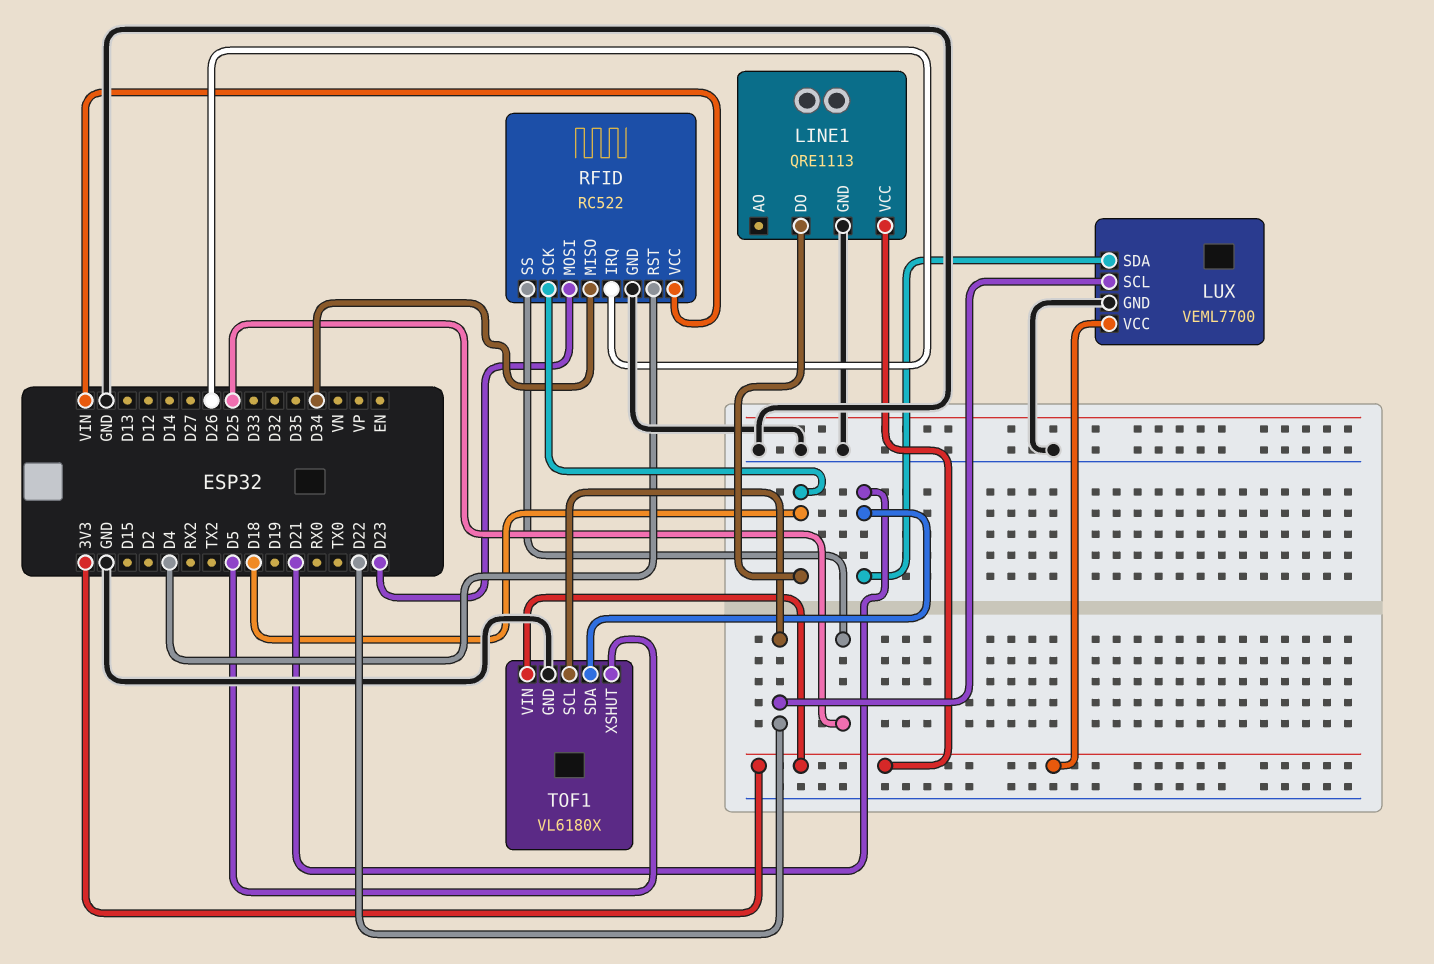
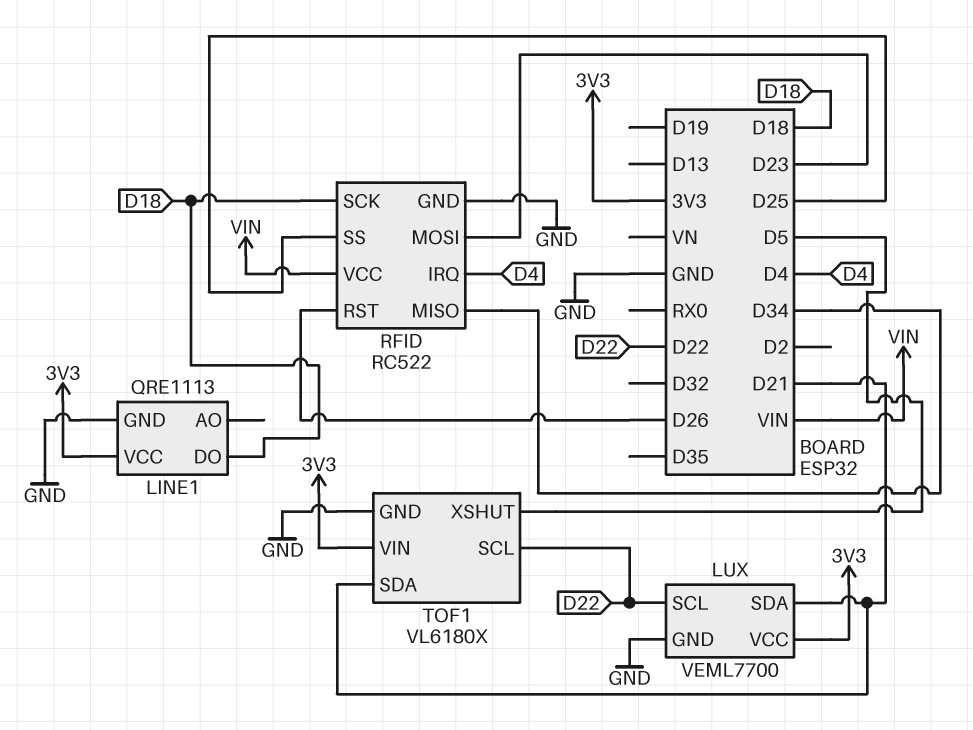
RFID pin IRQ: D26 -> D4
RFID pin RST: D4 -> D26

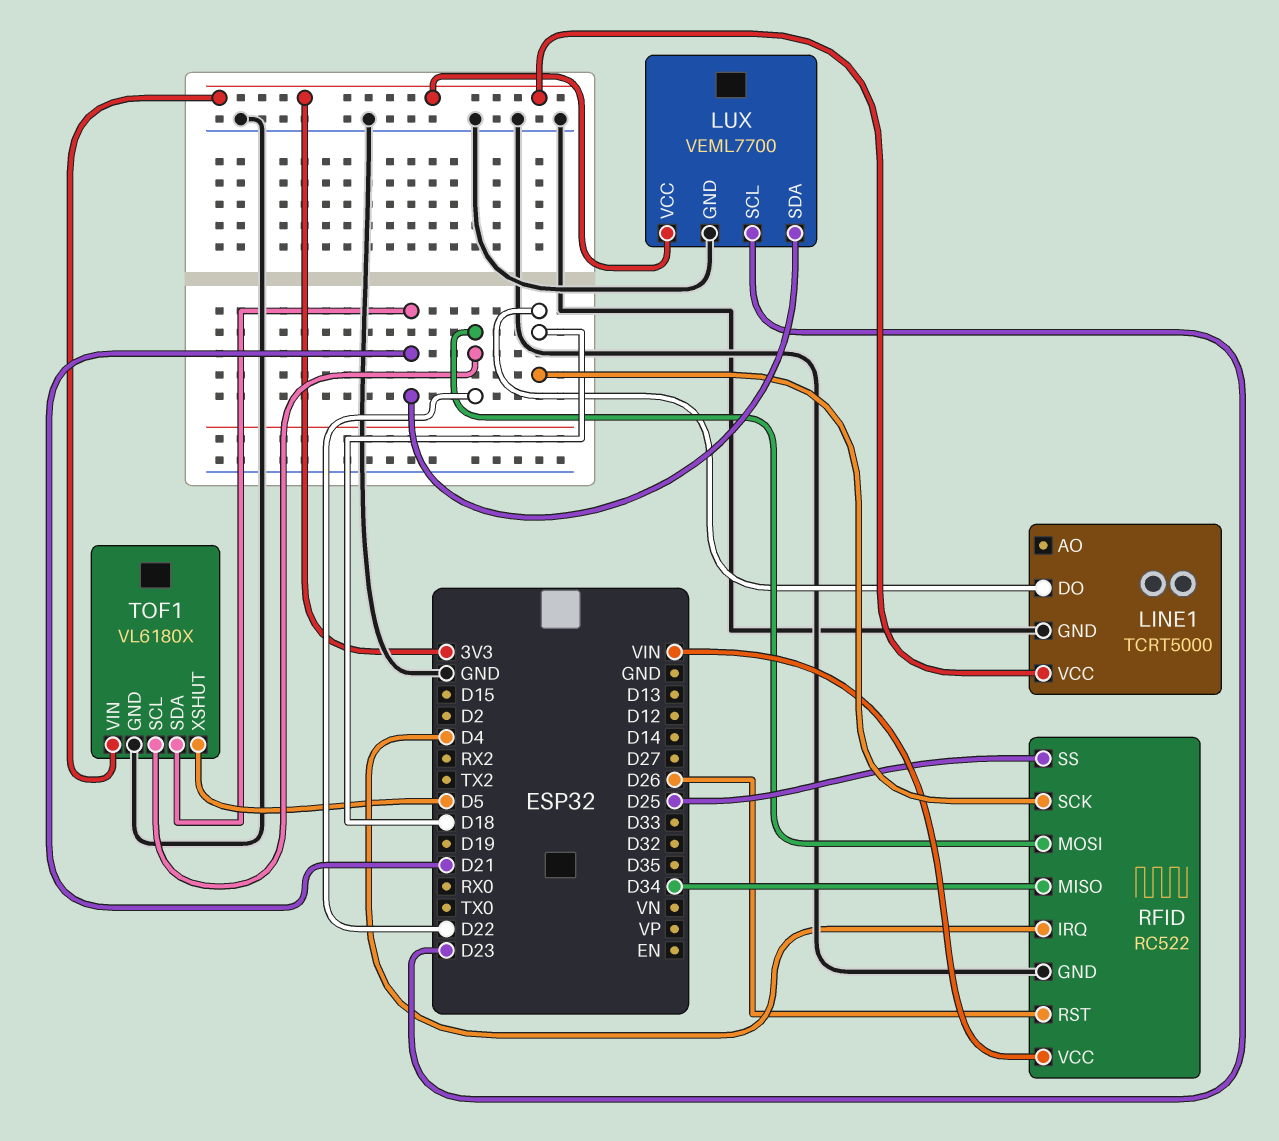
LINE1: QRE1113 -> TCRT5000
LUX pin SCL: D22 -> D23
RFID pin MOSI: D23 -> D22

